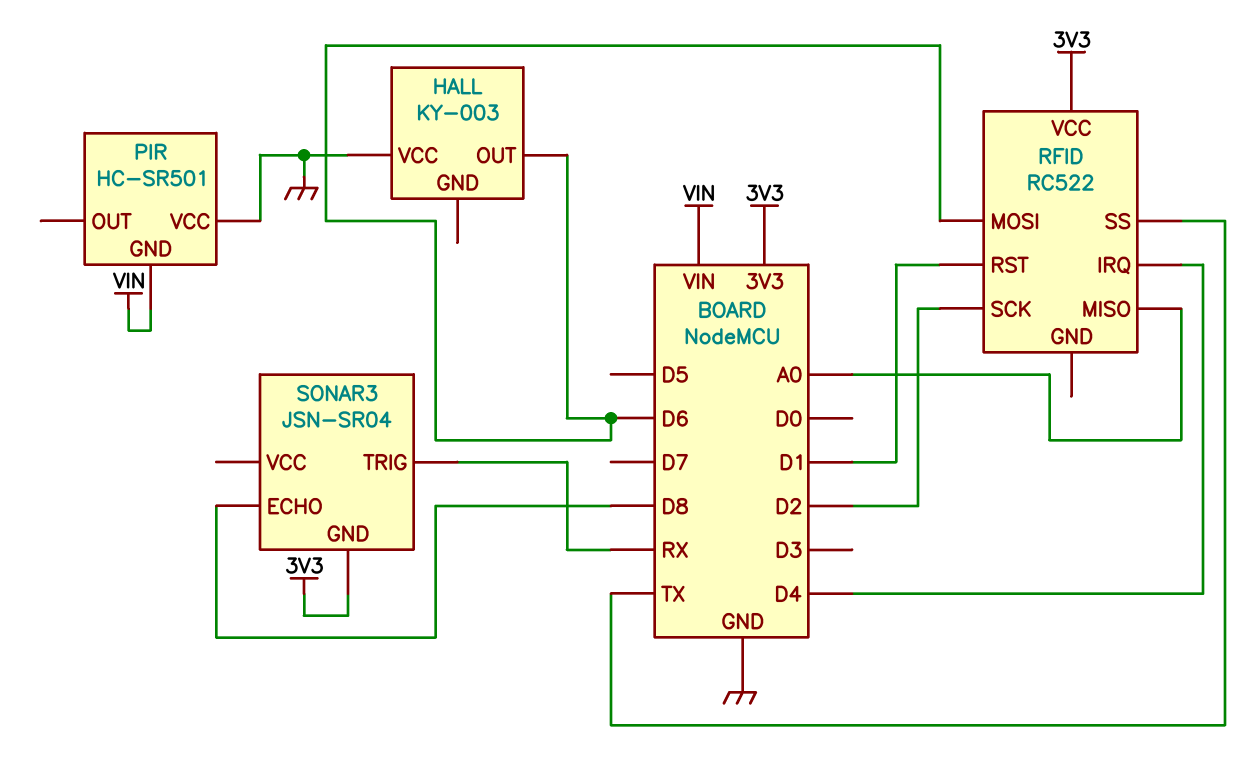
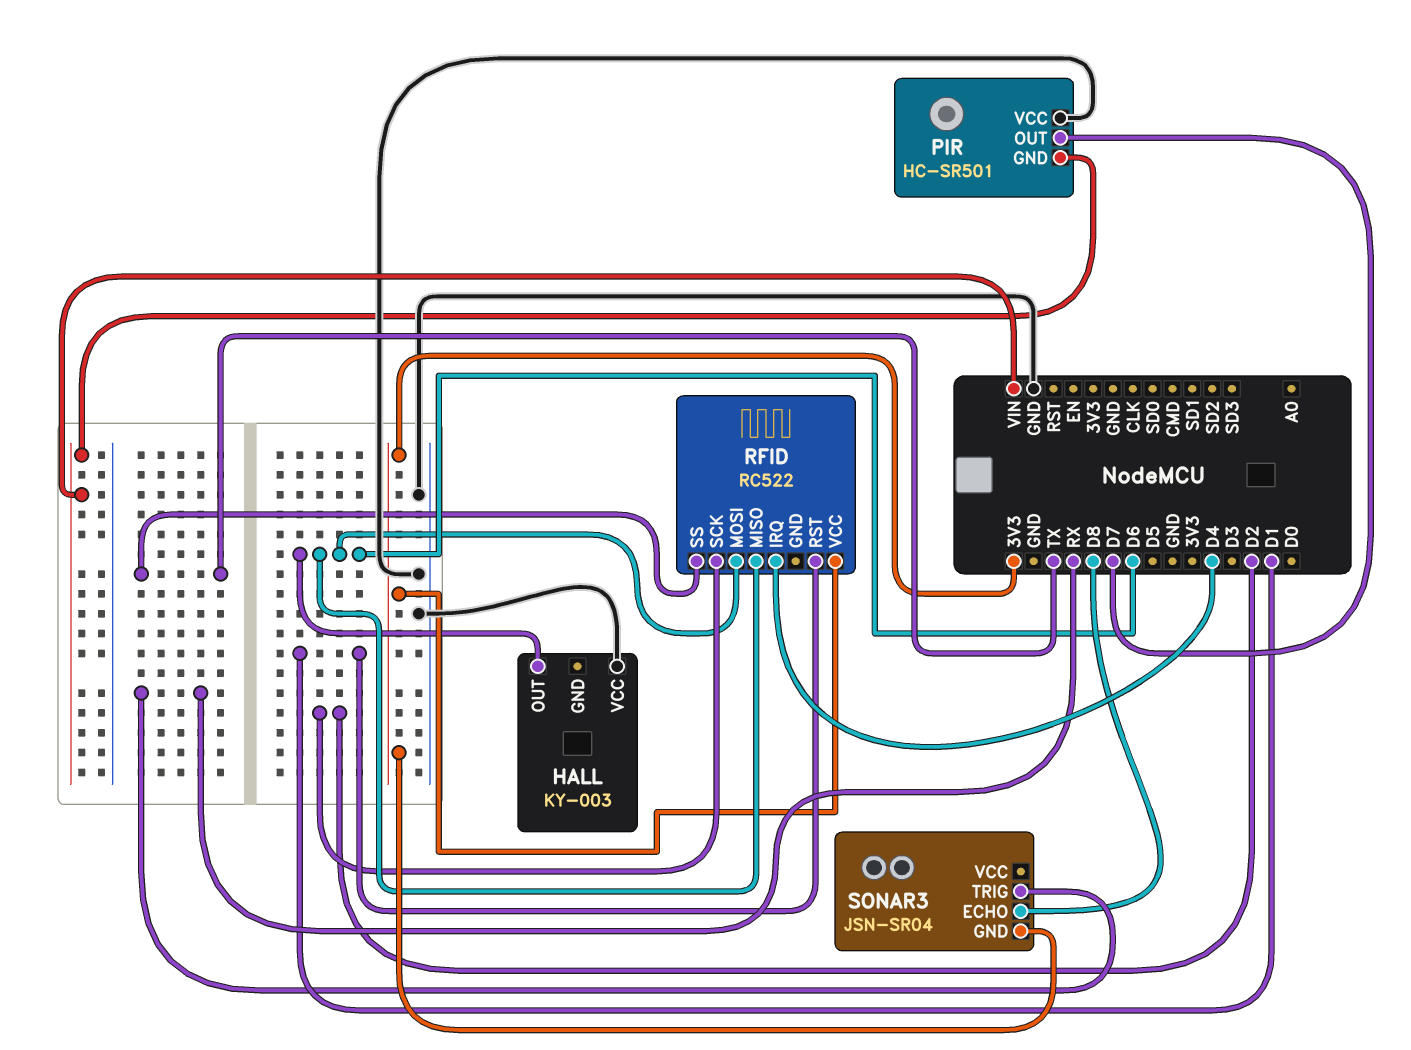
PIR pin OUT: none -> D7
RFID pin MISO: A0 -> D6

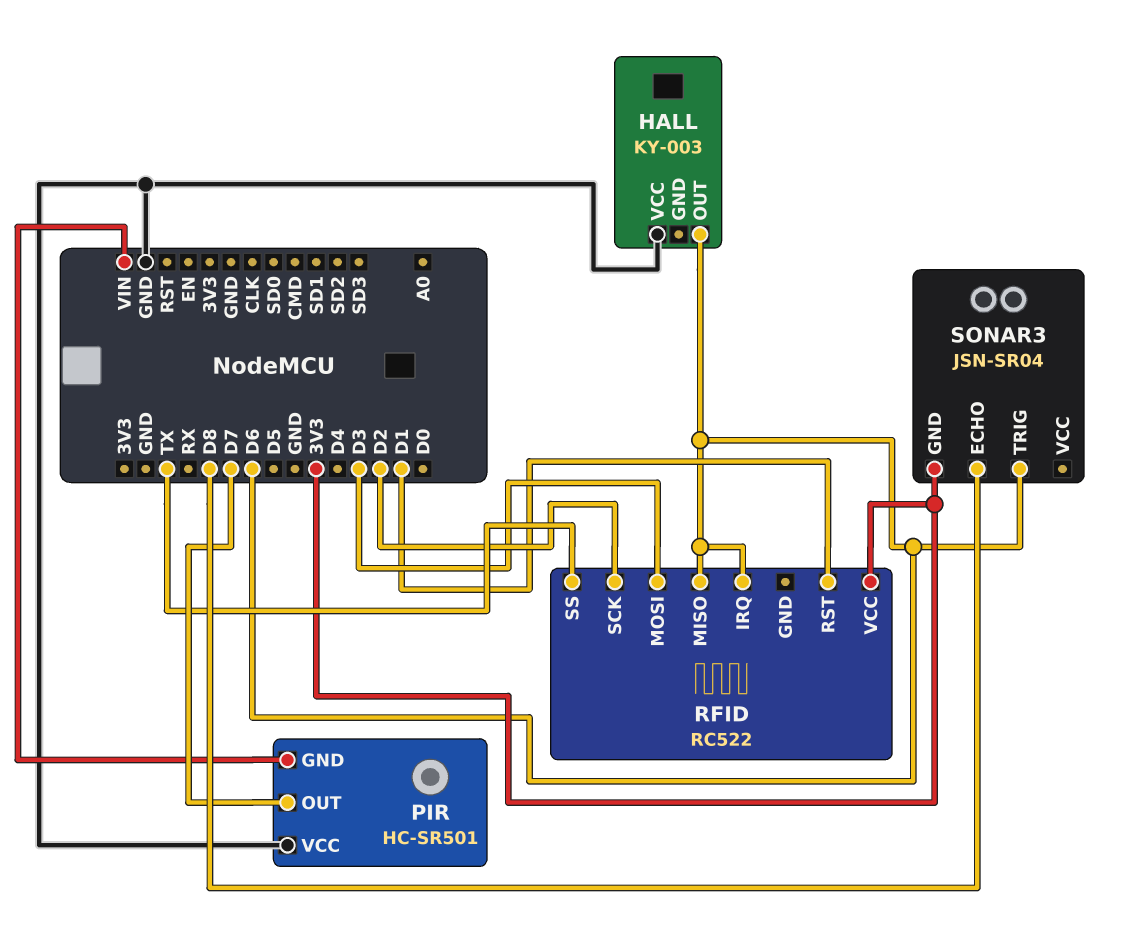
RFID pin IRQ: D4 -> D6
RFID pin MOSI: D6 -> D3
SONAR3 pin TRIG: RX -> D6

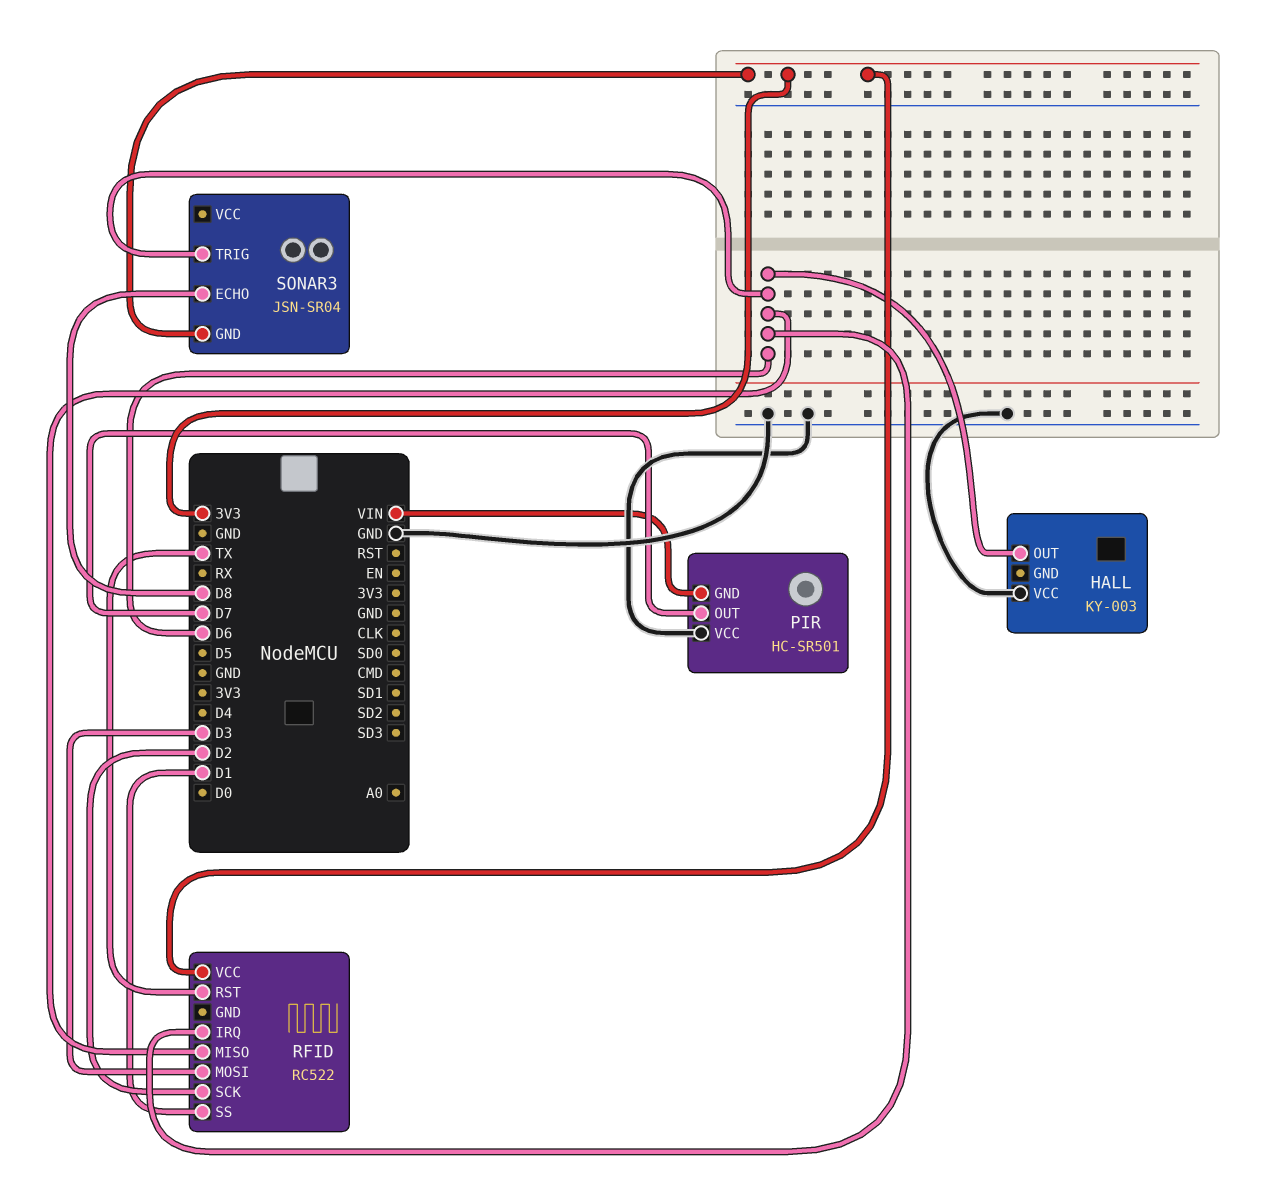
RFID pin RST: D1 -> TX
RFID pin SS: TX -> D1

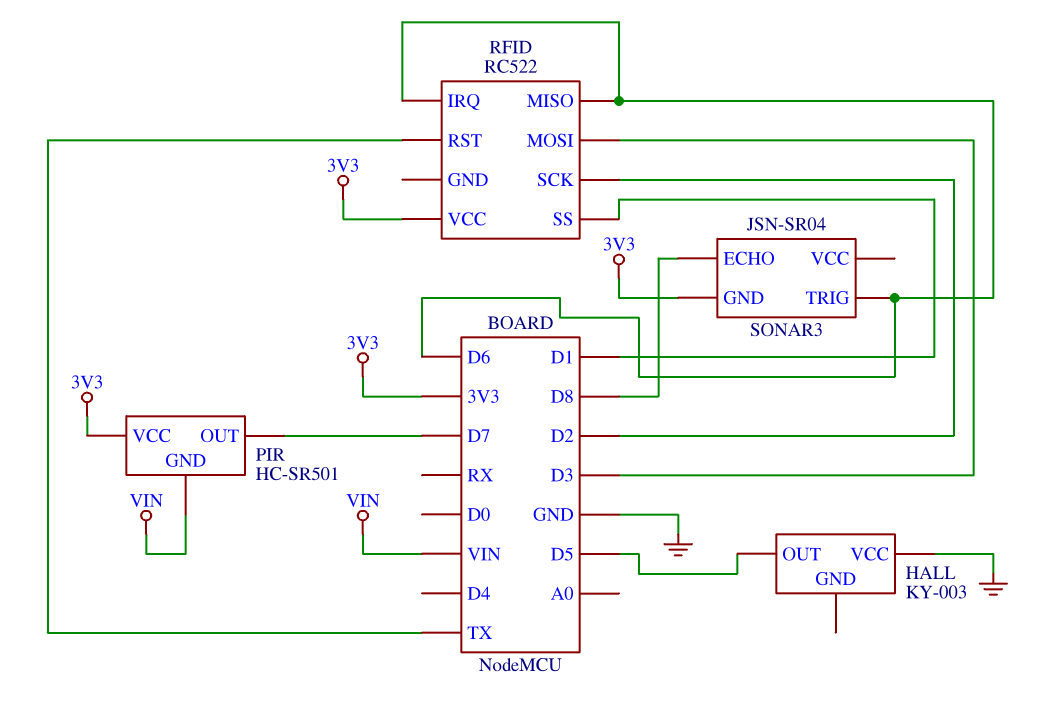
HALL pin OUT: D6 -> D5
PIR pin VCC: GND -> 3V3

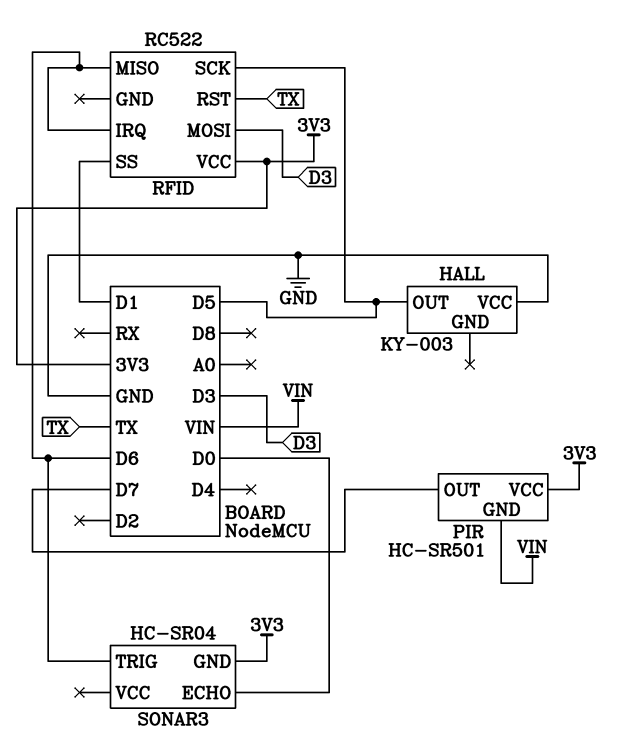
RFID pin SCK: D2 -> D5
SONAR3: JSN-SR04 -> HC-SR04
SONAR3 pin ECHO: D8 -> D0

